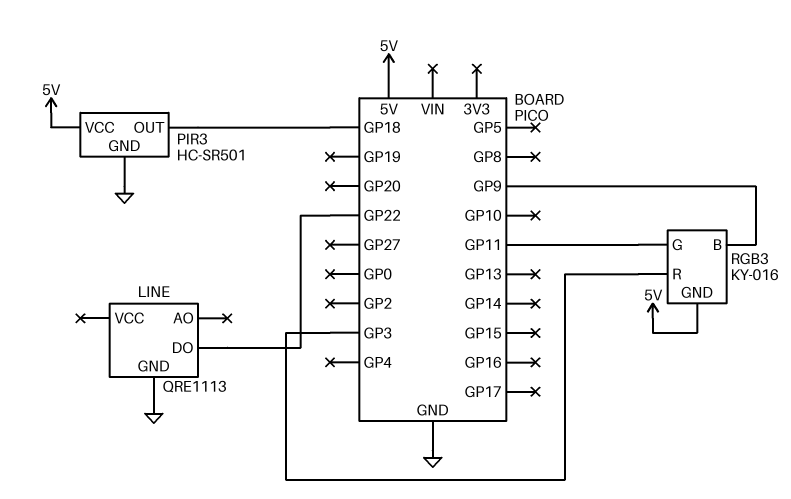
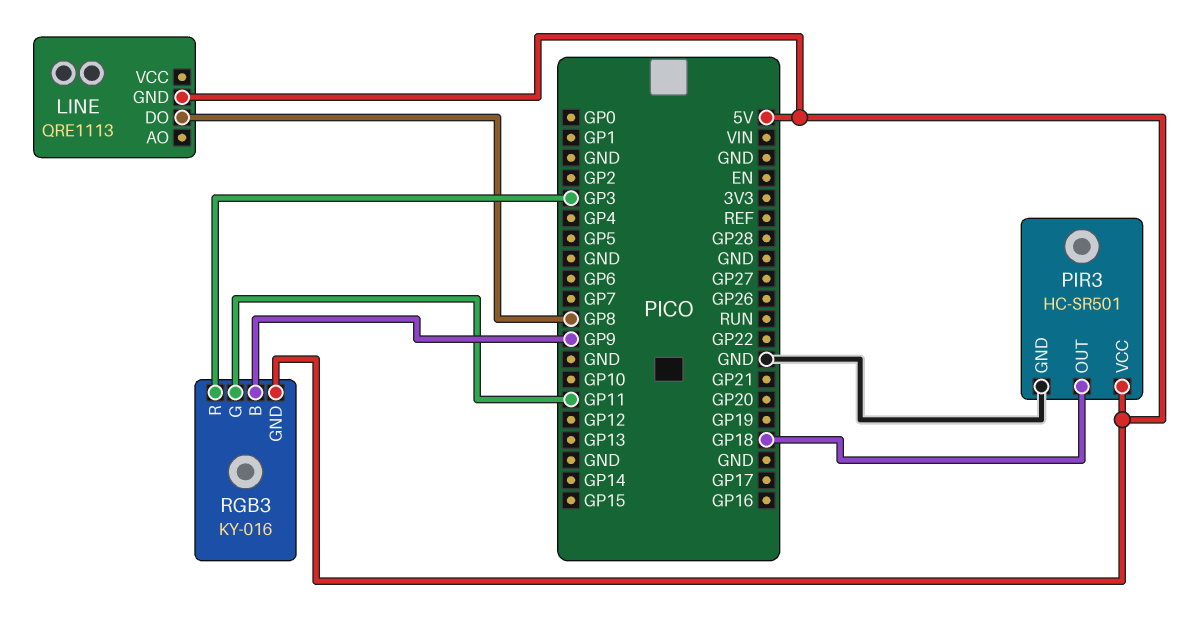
LINE pin DO: GP22 -> GP8
LINE pin GND: GND -> 5V

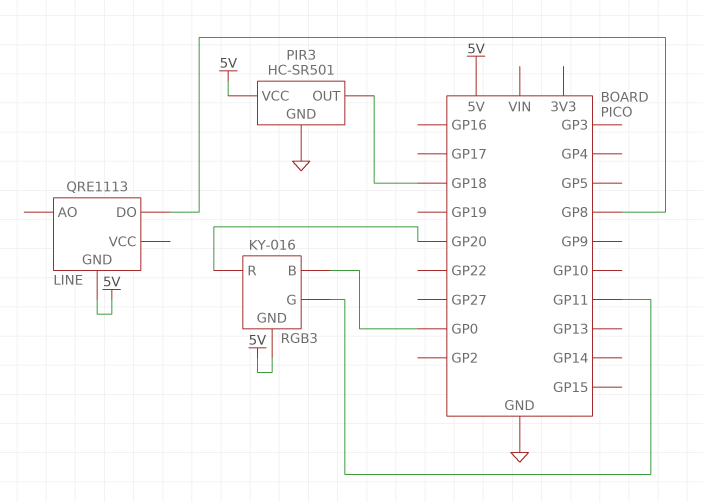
RGB3 pin B: GP9 -> GP0
RGB3 pin R: GP3 -> GP20

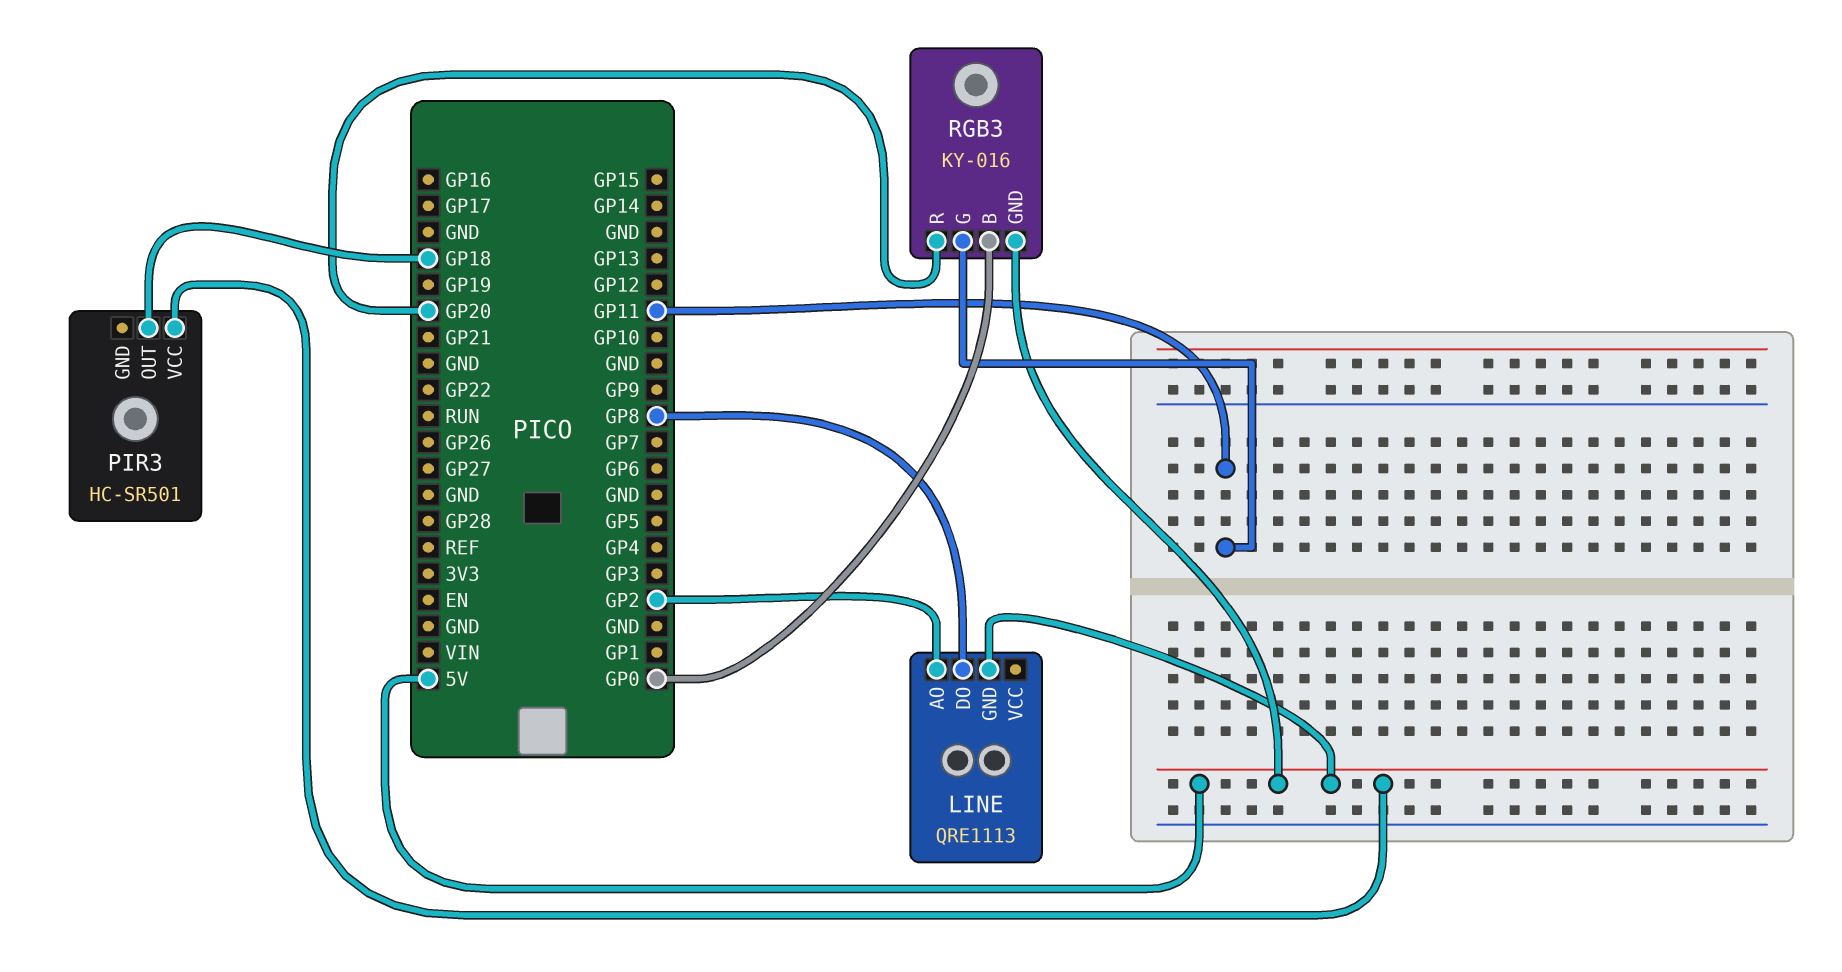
LINE pin AO: none -> GP2
PIR3 pin GND: GND -> none

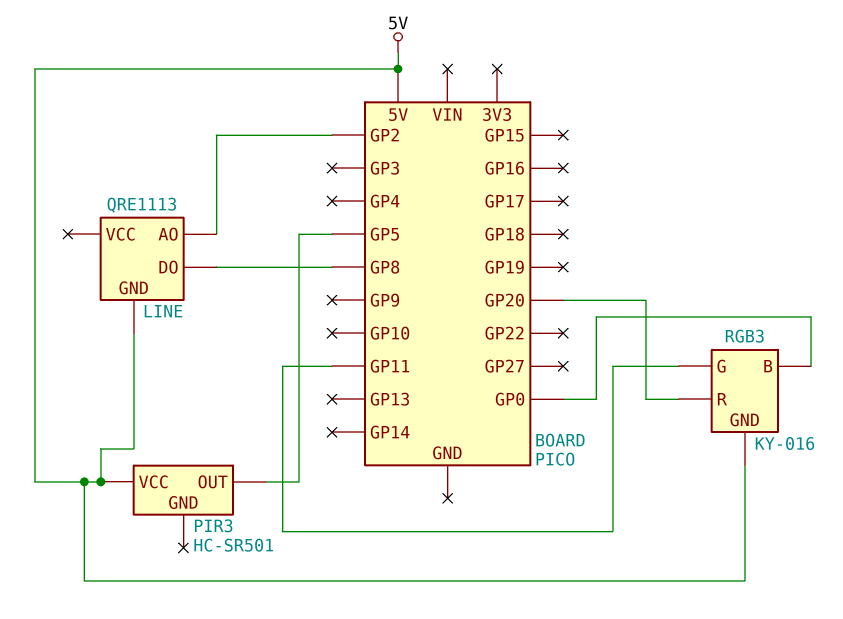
PIR3 pin OUT: GP18 -> GP5

